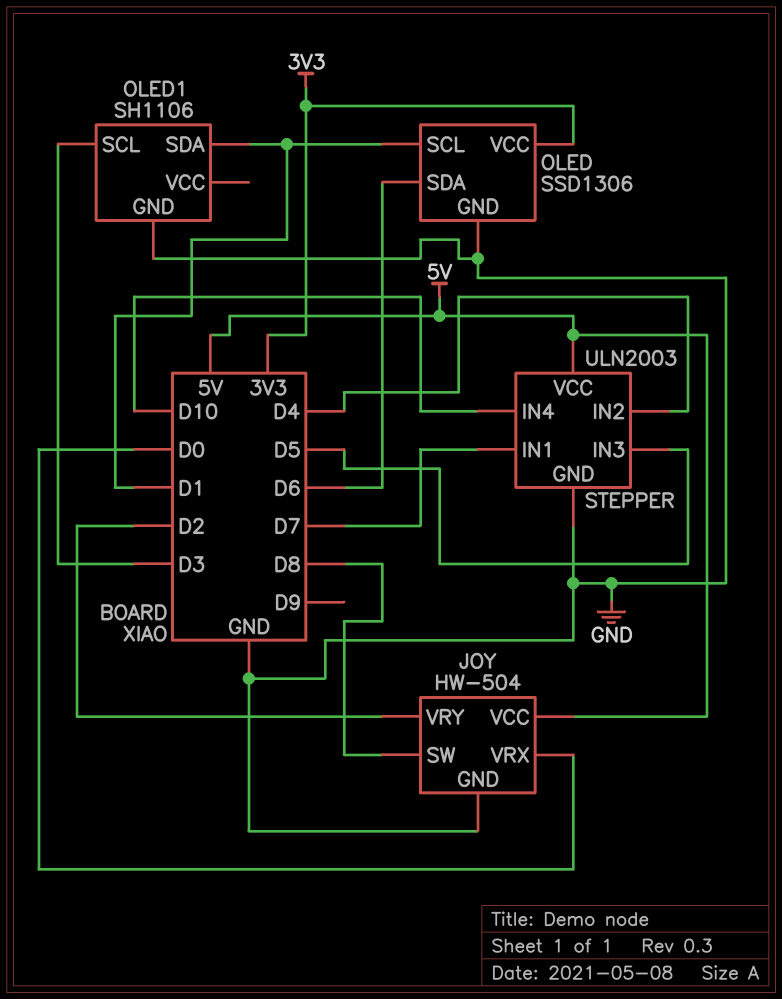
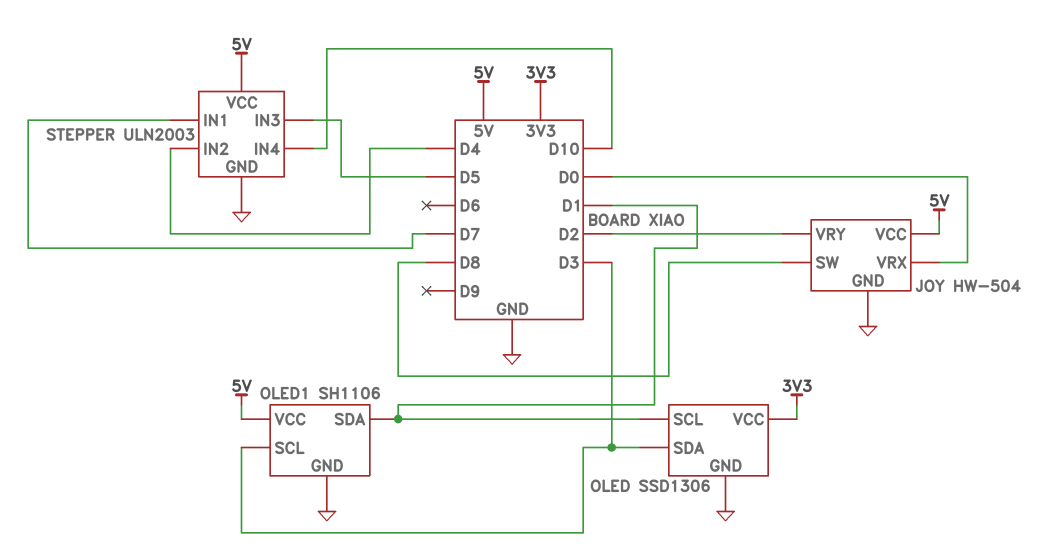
OLED pin SDA: D6 -> D3
OLED1 pin VCC: none -> 5V

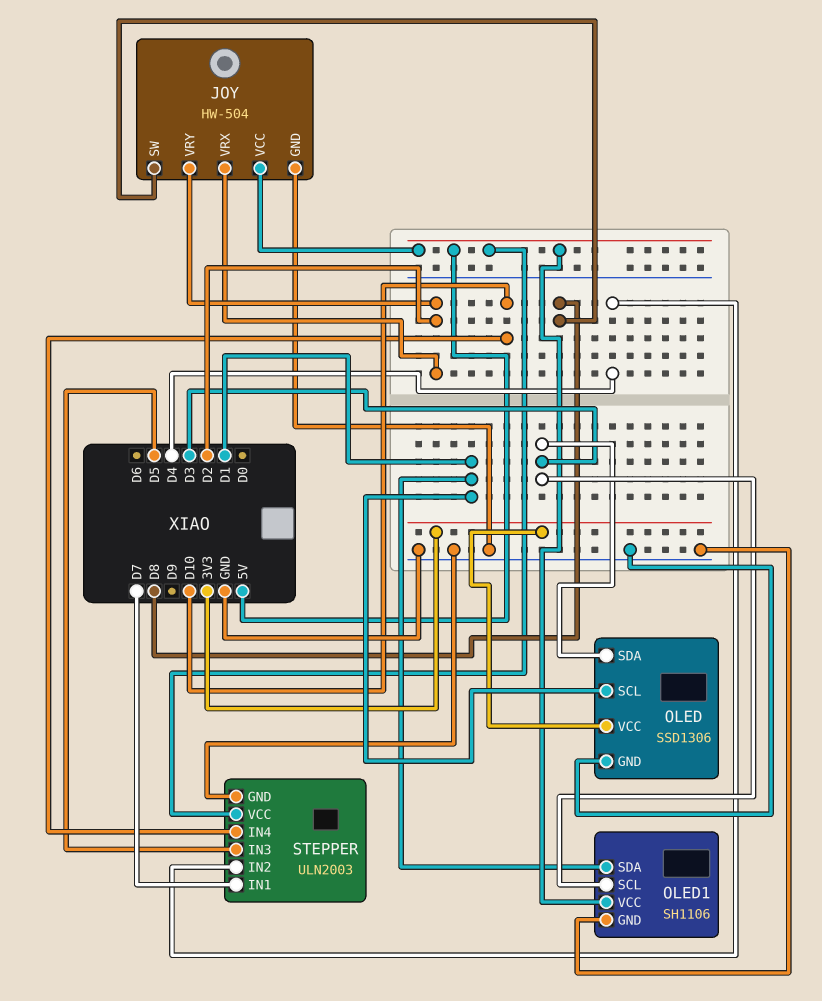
JOY pin VRX: D0 -> D2

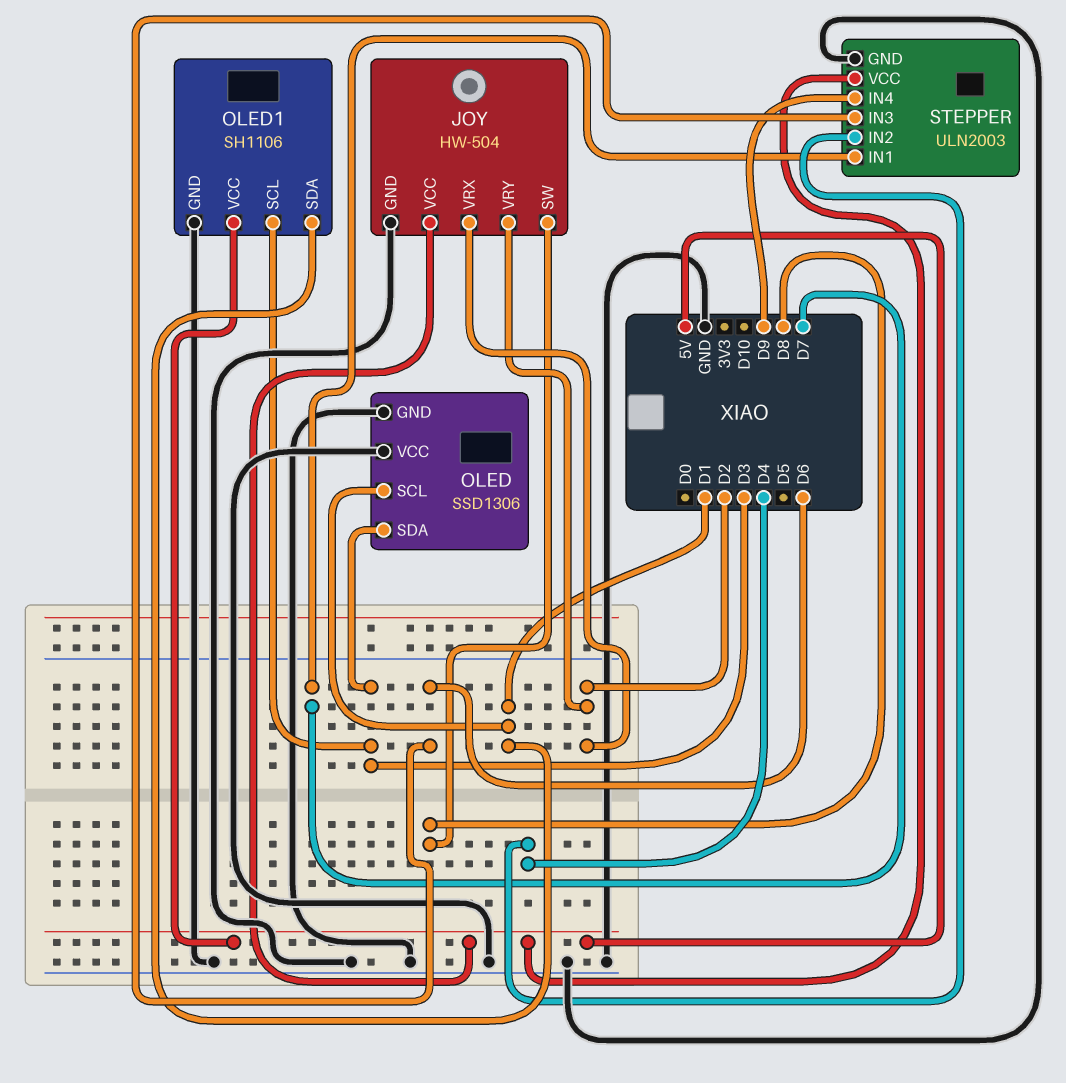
OLED pin VCC: 3V3 -> GND
STEPPER pin IN3: D5 -> D6
STEPPER pin IN4: D10 -> D9

